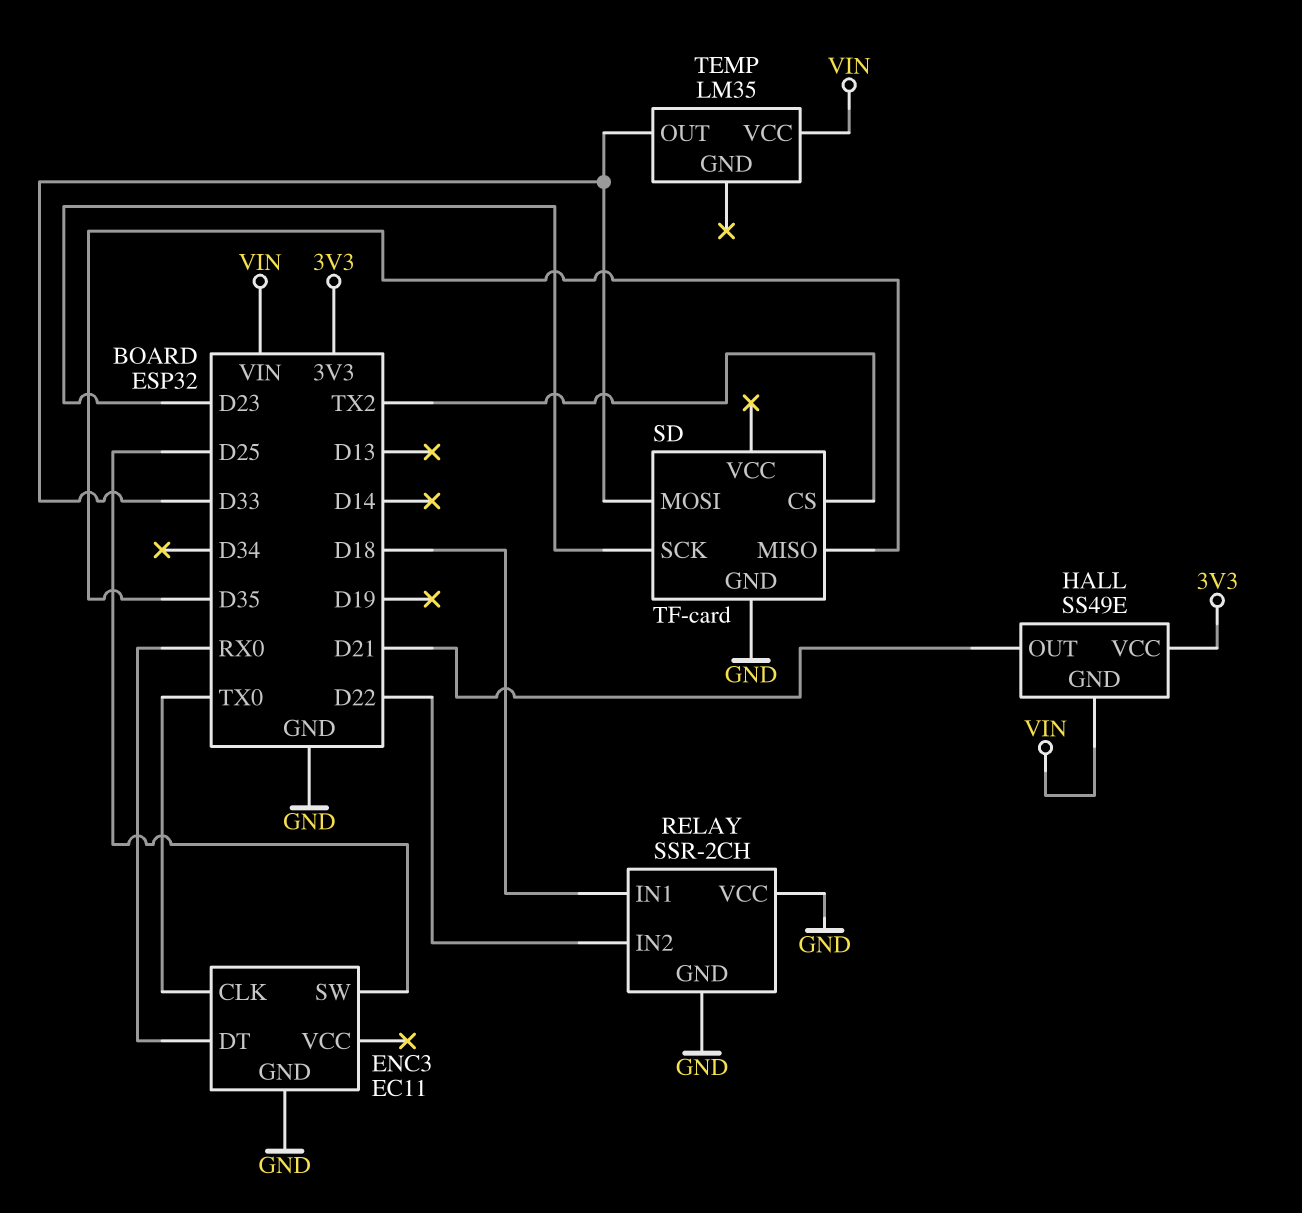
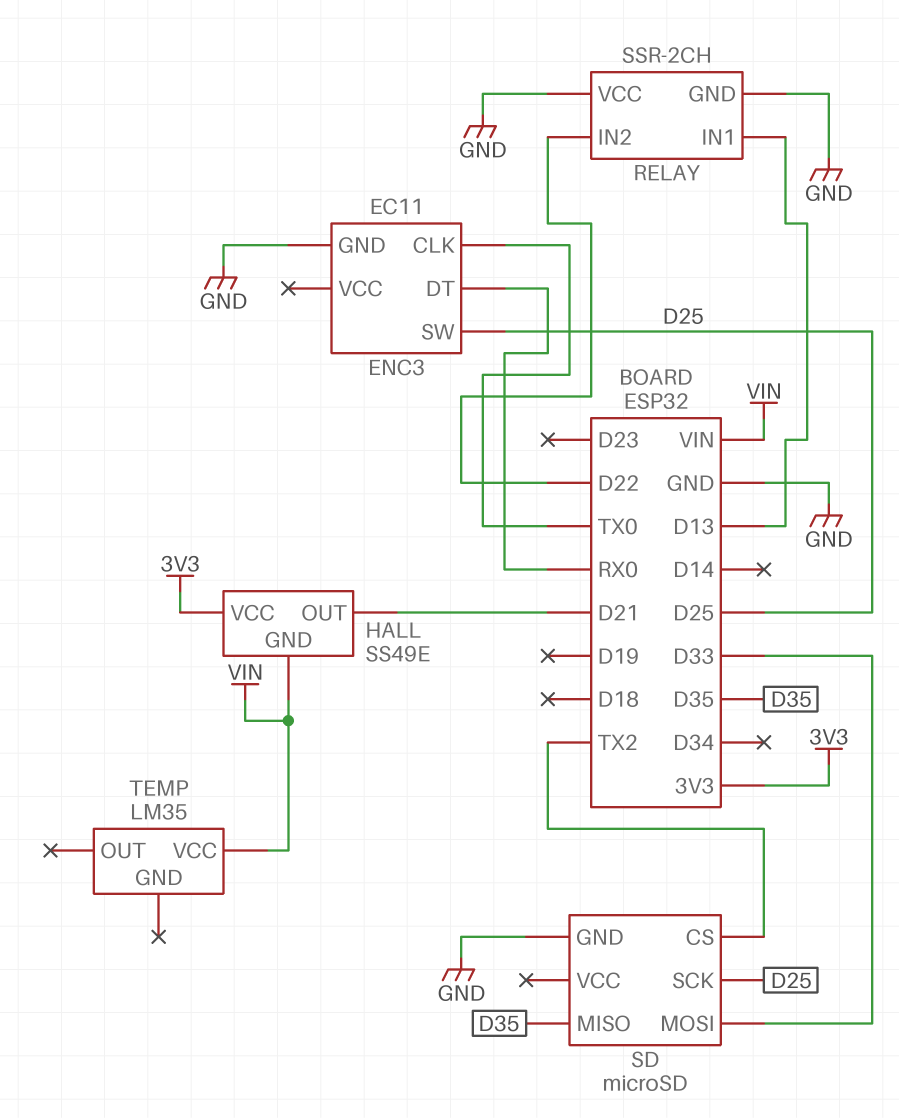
RELAY pin IN1: D18 -> D13
SD: TF-card -> microSD
SD pin SCK: D23 -> D25
TEMP pin OUT: D33 -> none

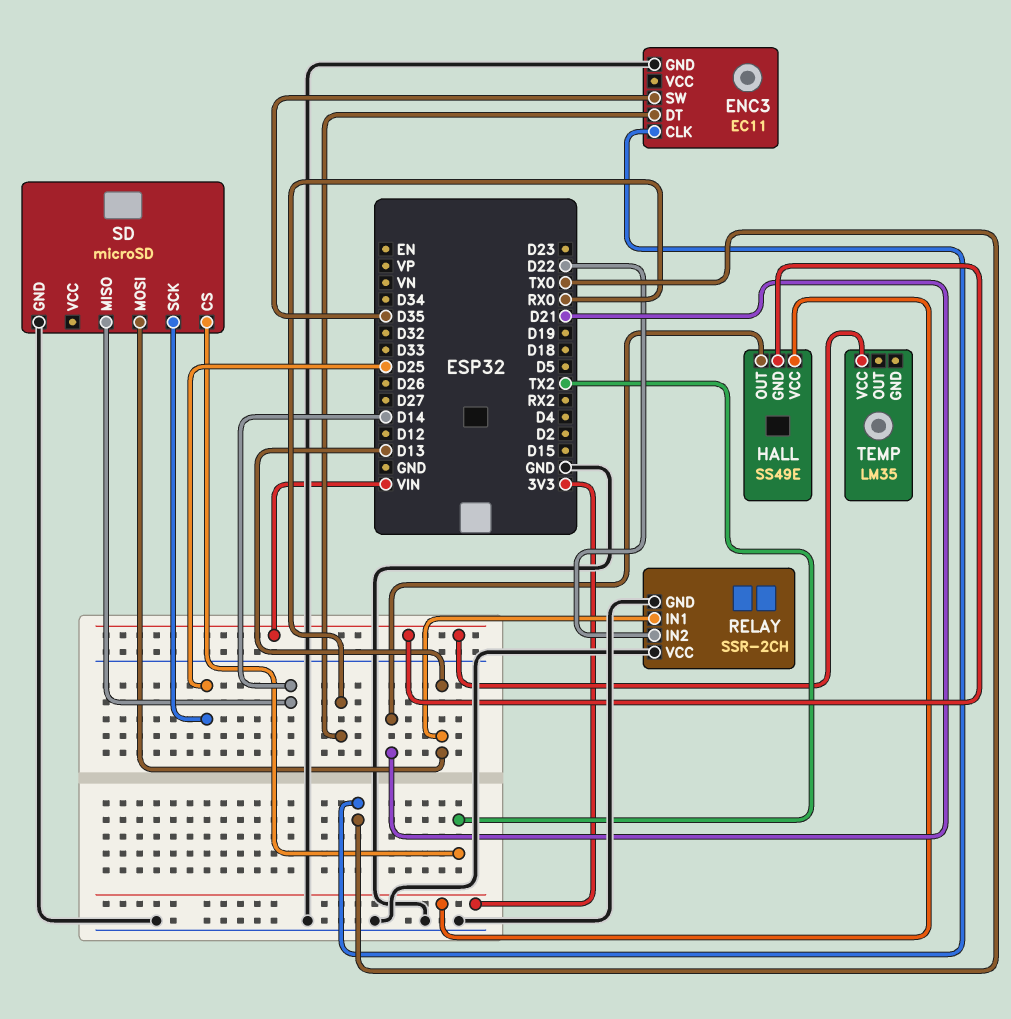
ENC3 pin SW: D25 -> D35
SD pin MISO: D35 -> D14
SD pin MOSI: D33 -> D13

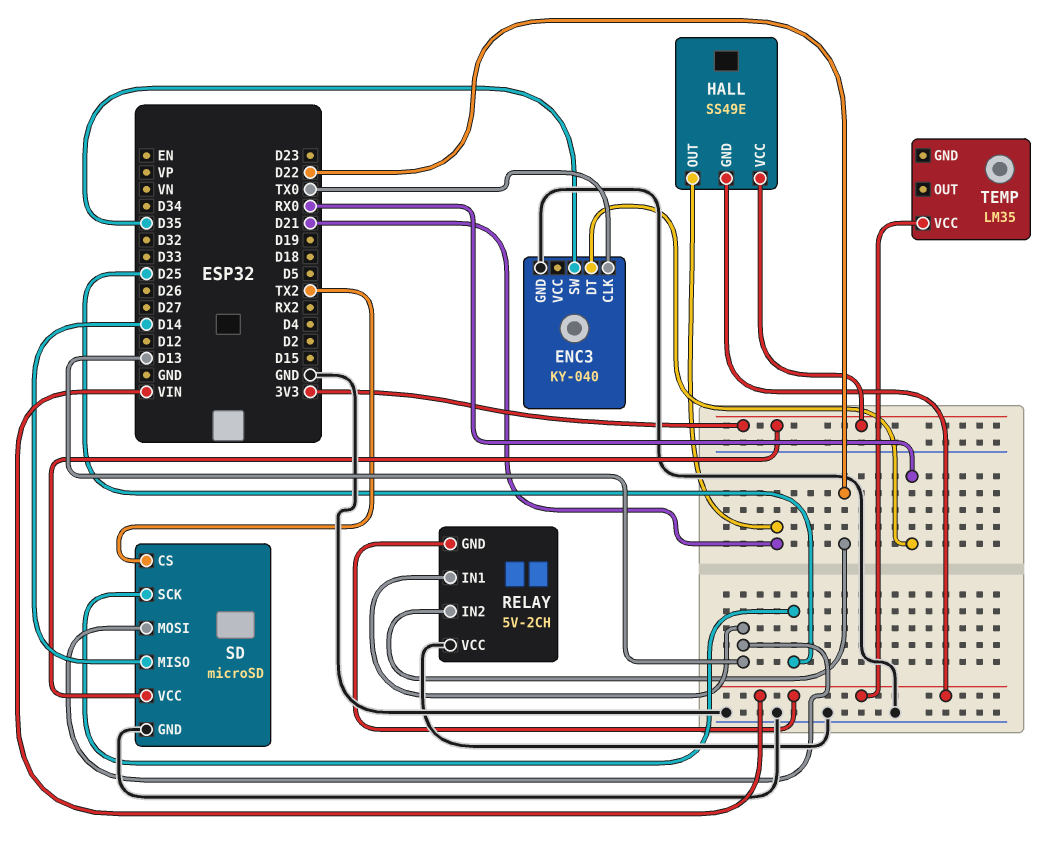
ENC3: EC11 -> KY-040
RELAY: SSR-2CH -> 5V-2CH
RELAY pin GND: GND -> VIN
SD pin VCC: none -> 3V3

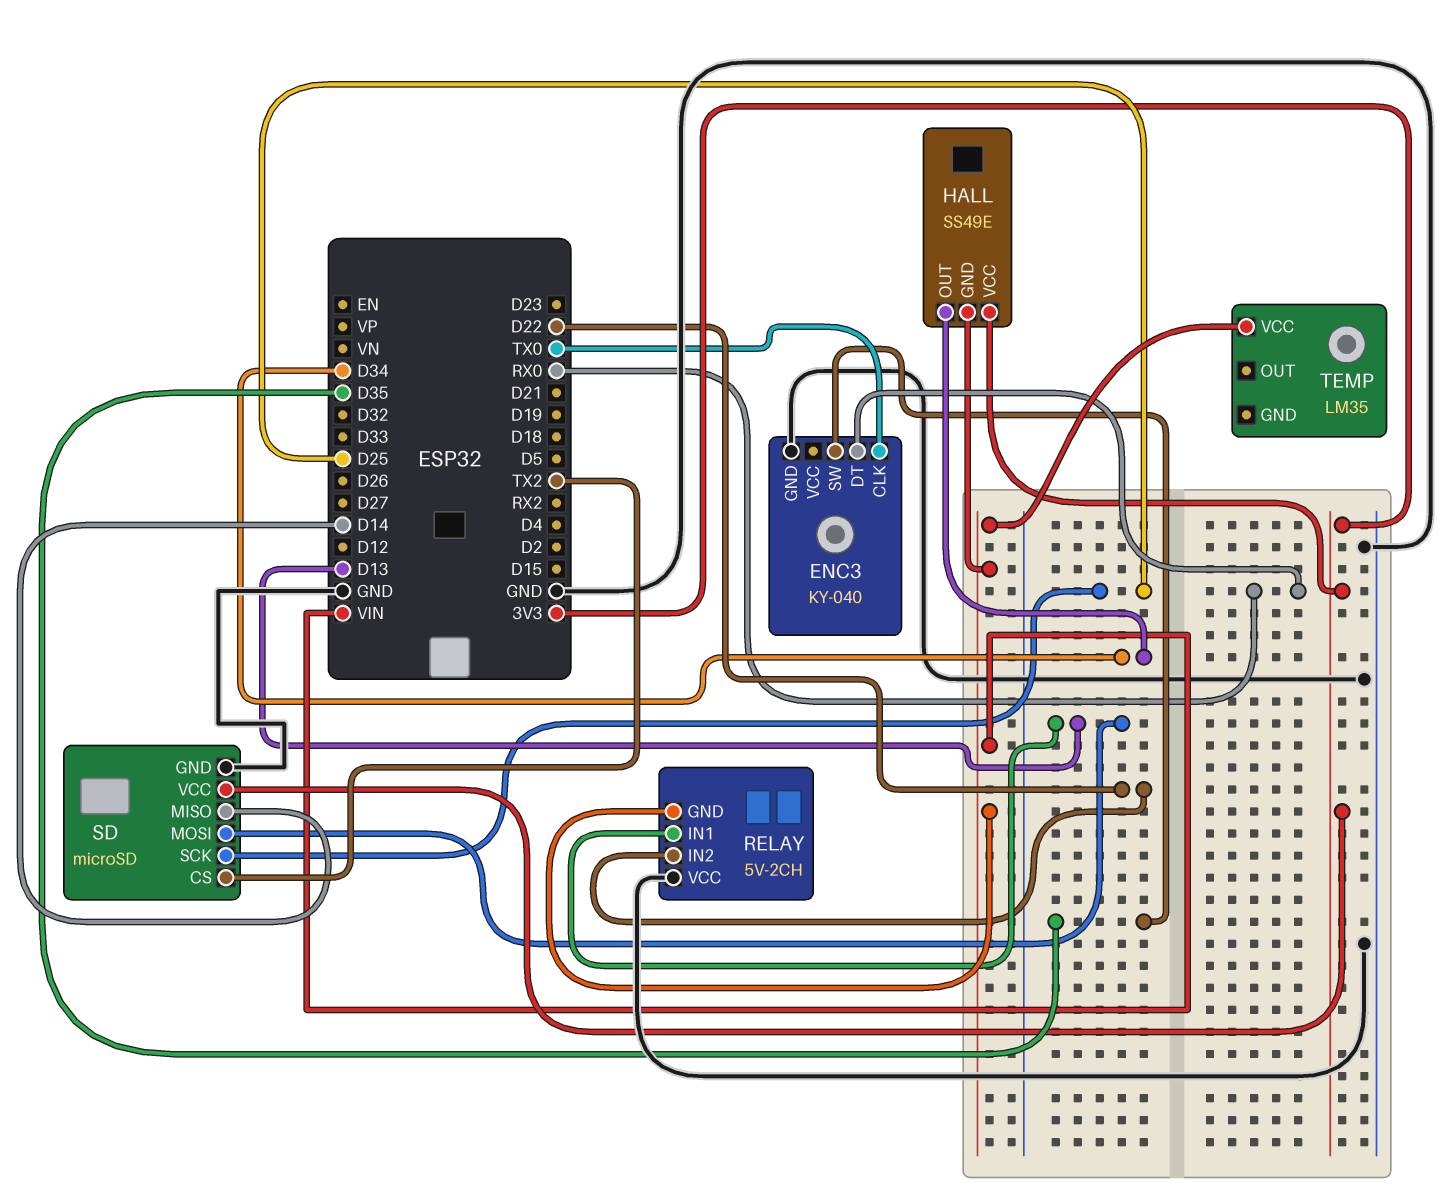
HALL pin OUT: D21 -> D34

